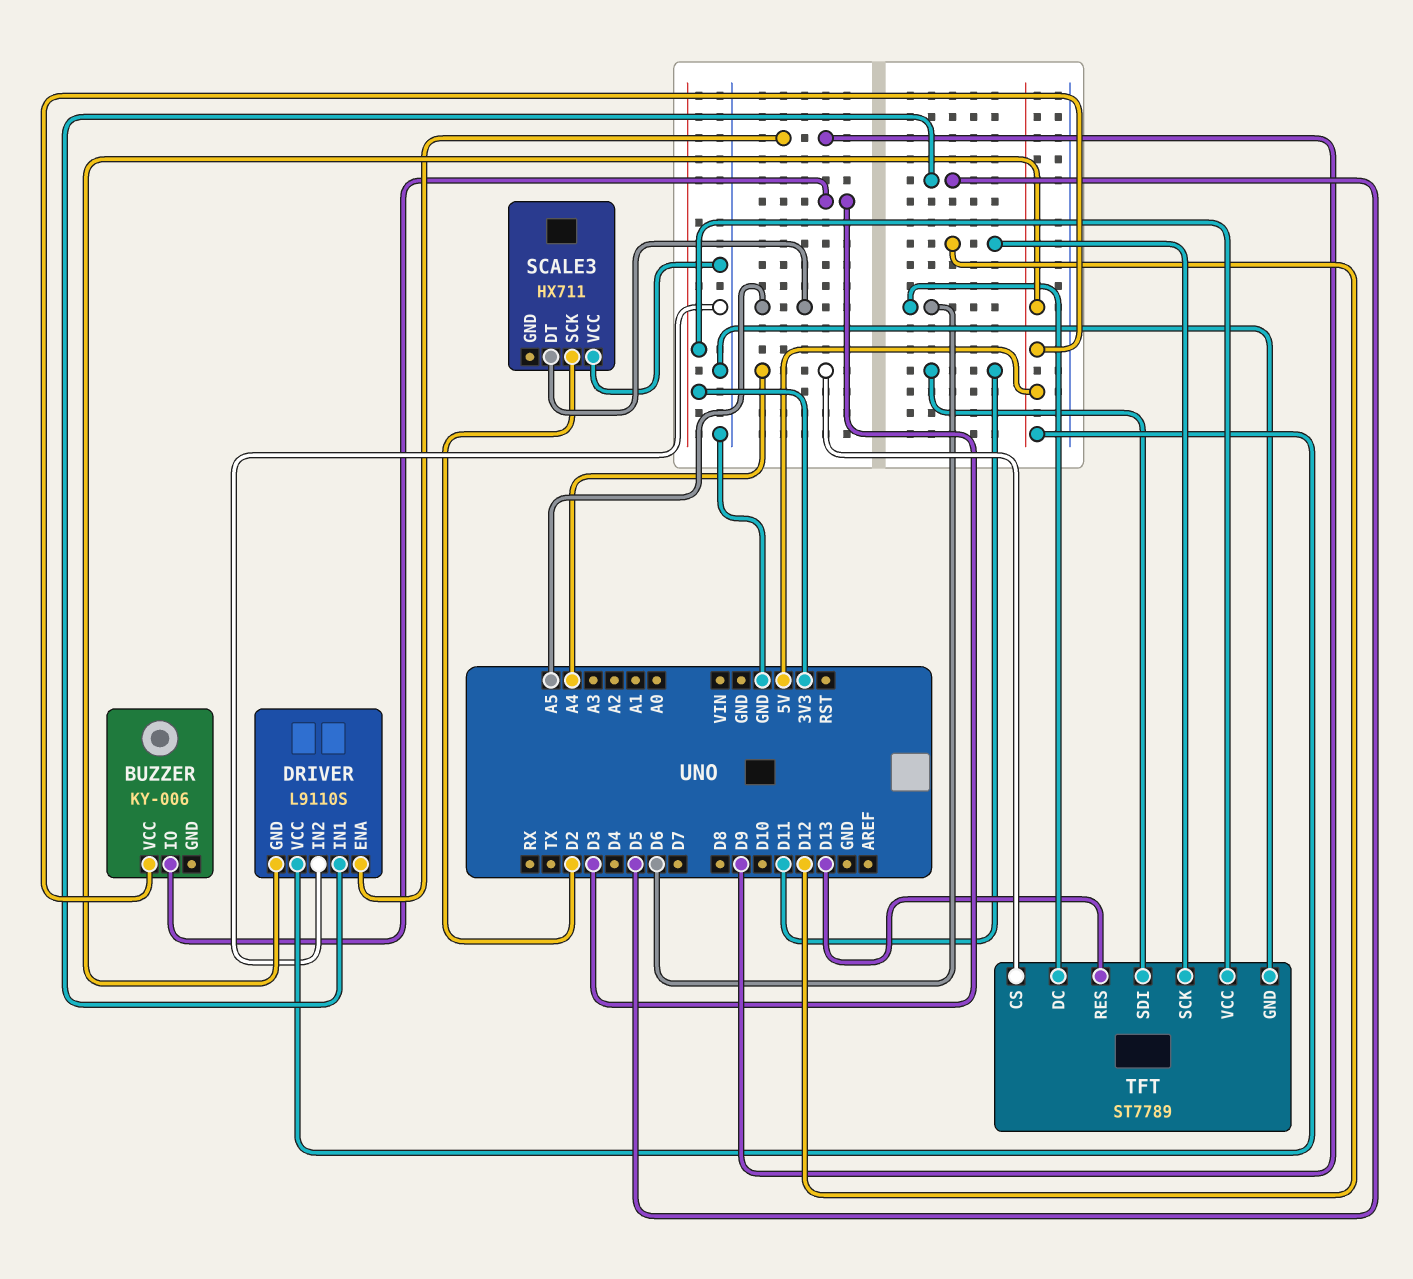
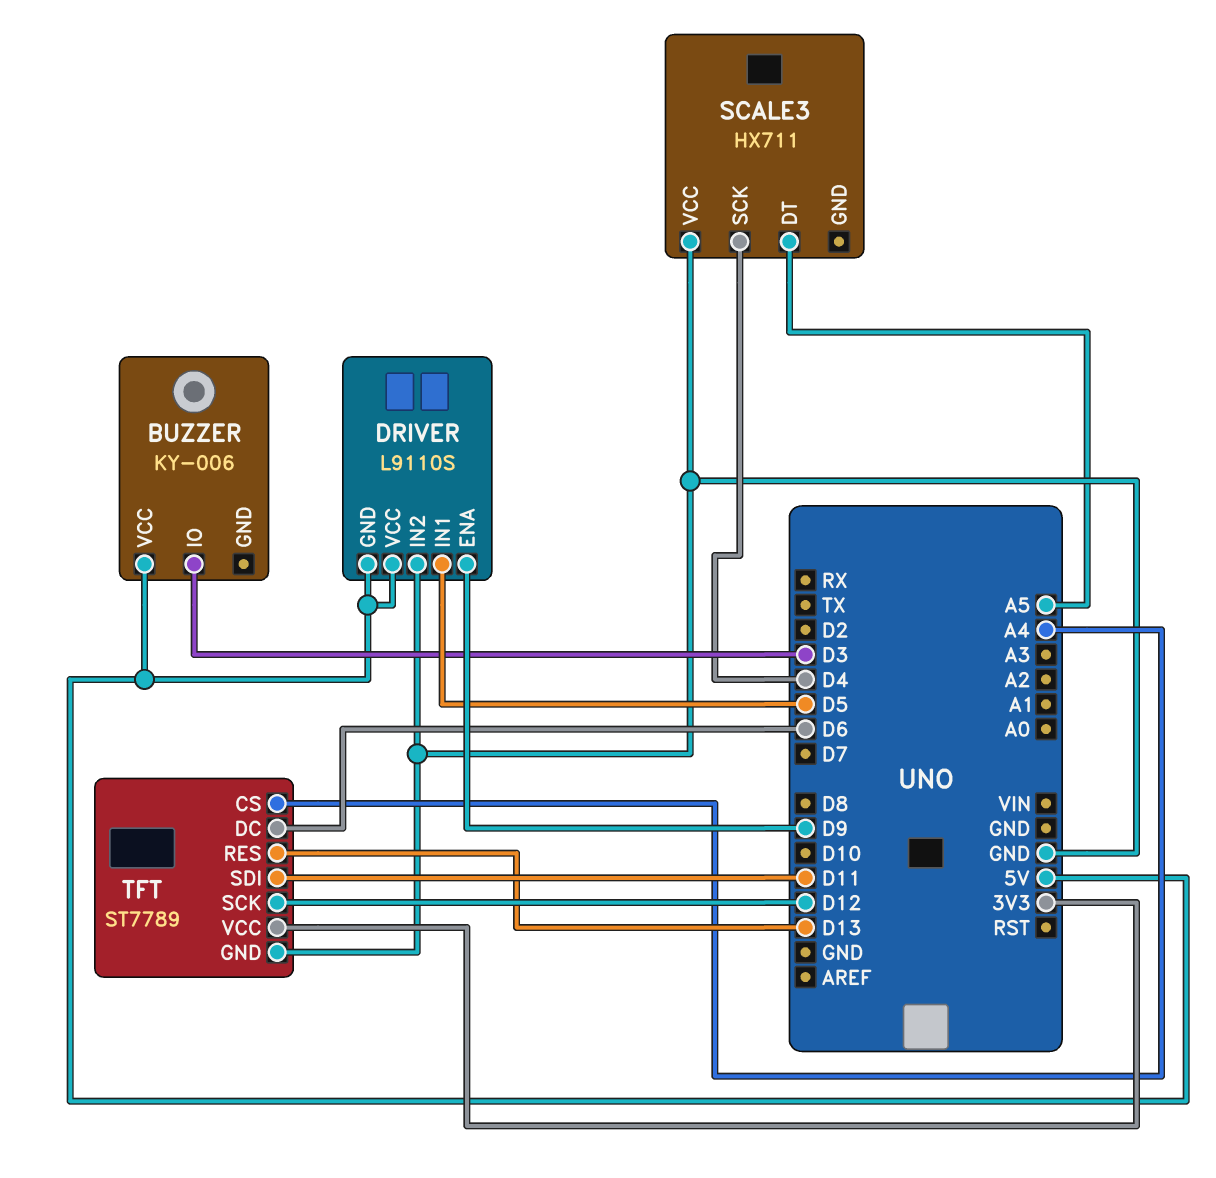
SCALE3 pin SCK: D2 -> D4

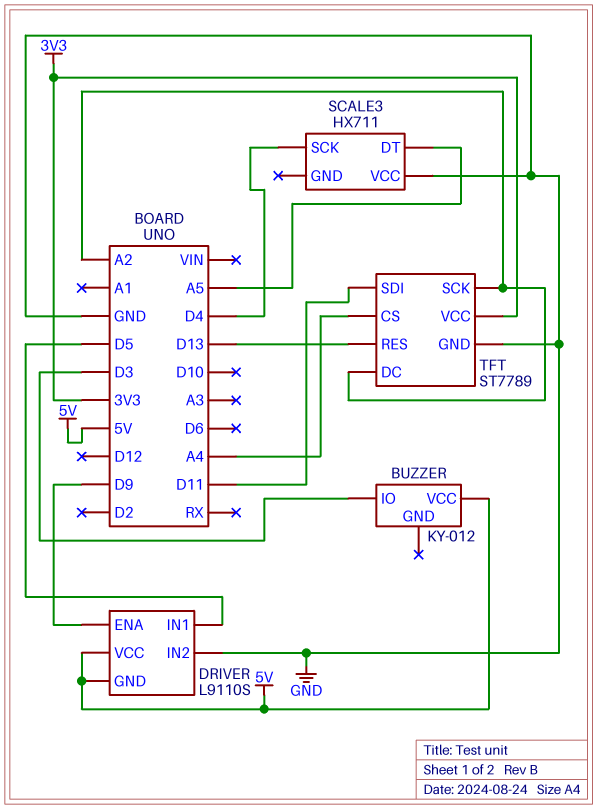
BUZZER: KY-006 -> KY-012
TFT pin DC: D6 -> A2
TFT pin SCK: D12 -> A2

